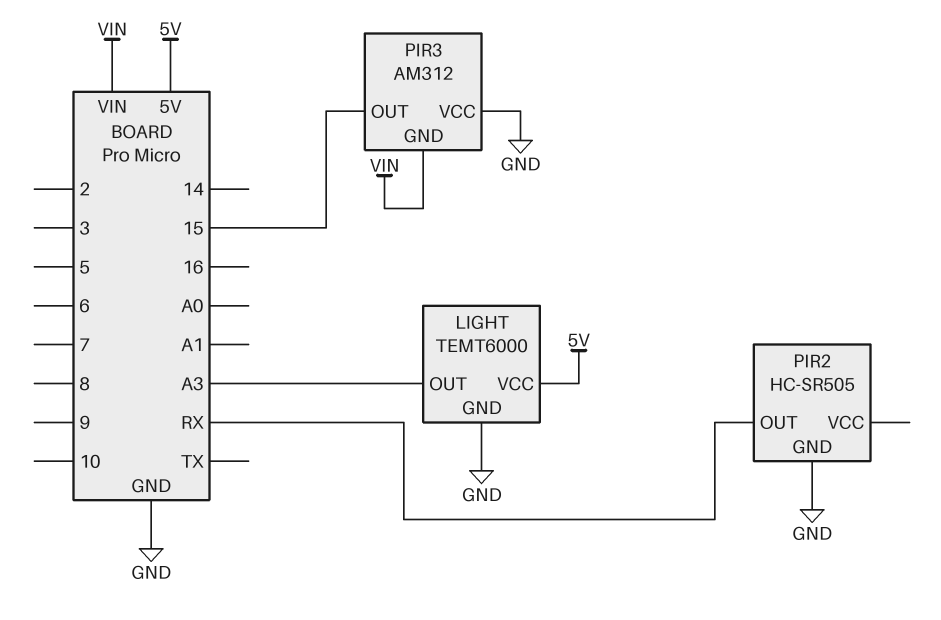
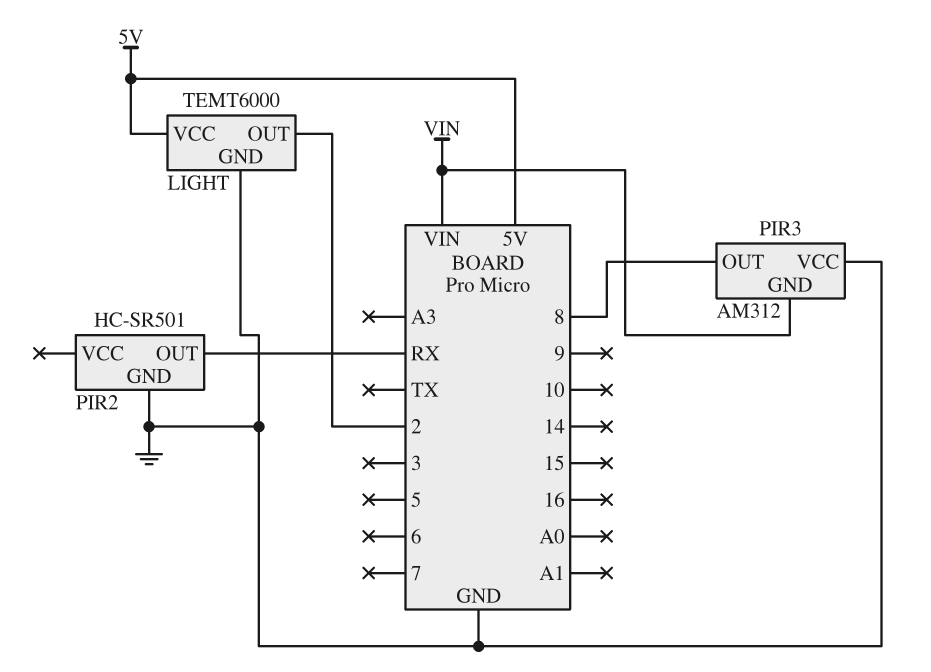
LIGHT pin OUT: A3 -> 2
PIR2: HC-SR505 -> HC-SR501
PIR3 pin OUT: 15 -> 8

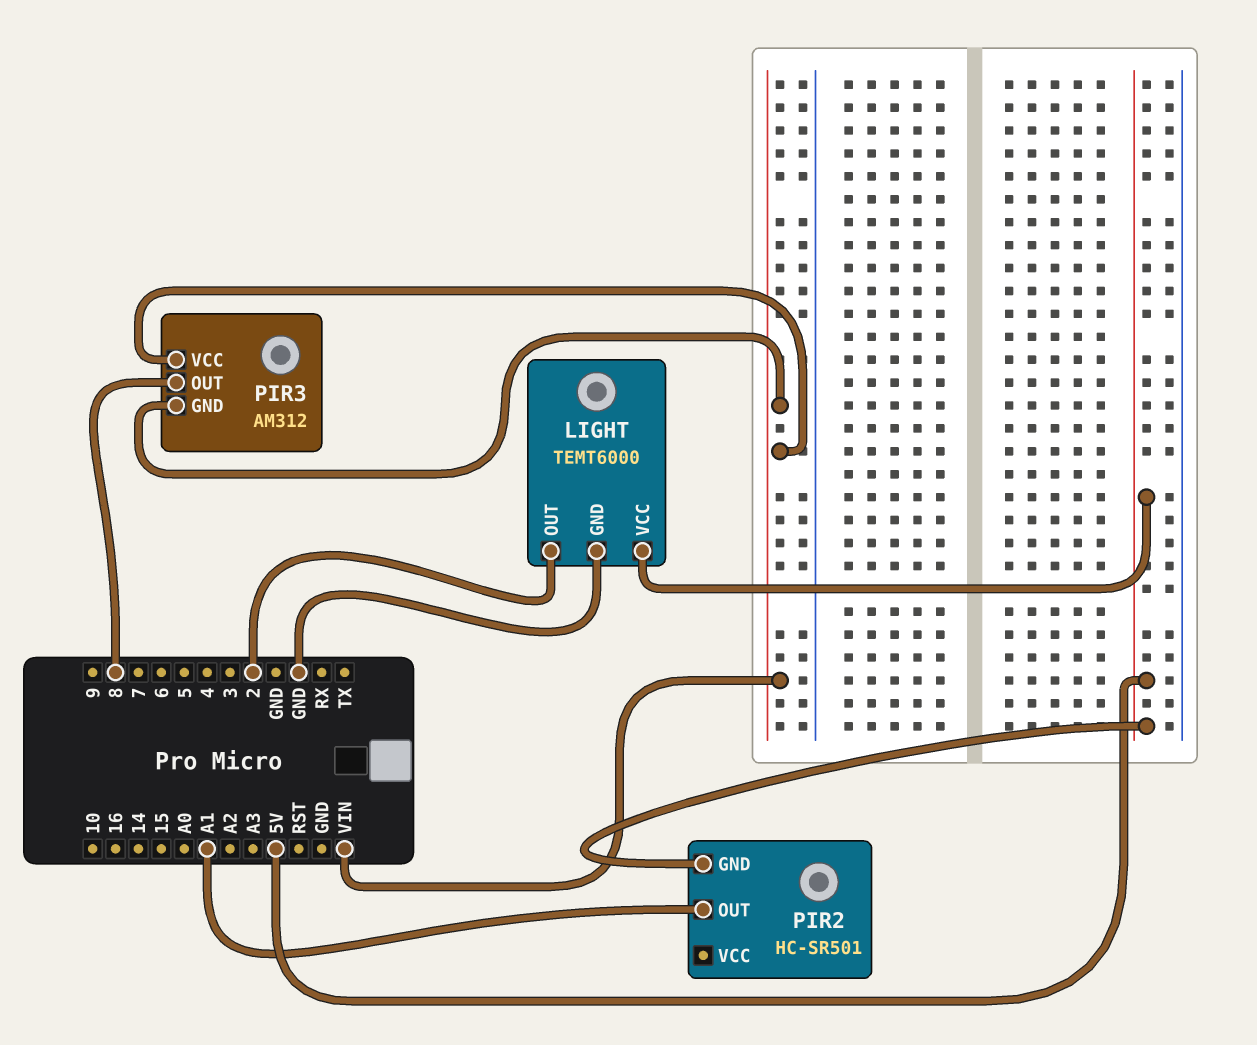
PIR2 pin GND: GND -> 5V
PIR2 pin OUT: RX -> A1
PIR3 pin VCC: GND -> VIN

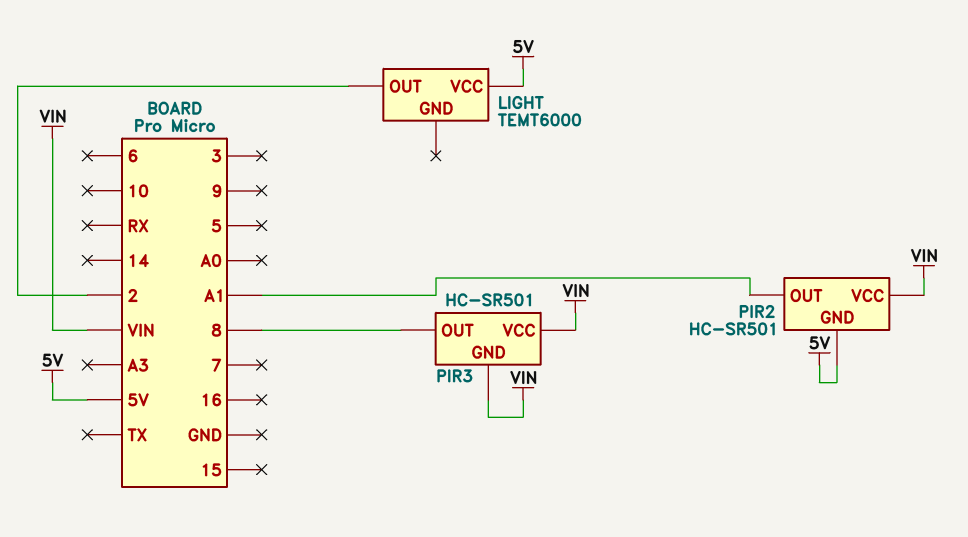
LIGHT pin GND: GND -> none
PIR2 pin VCC: none -> VIN
PIR3: AM312 -> HC-SR501

